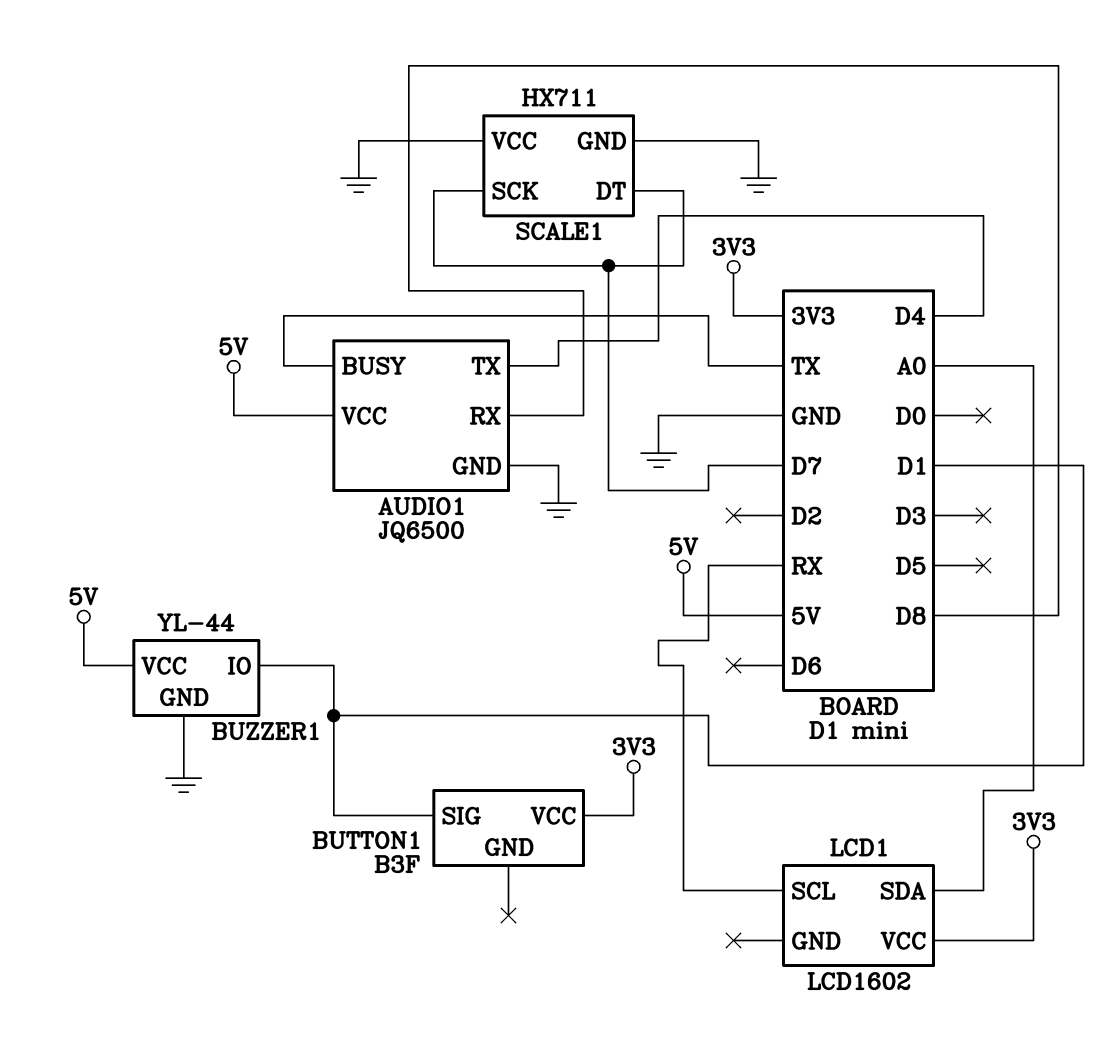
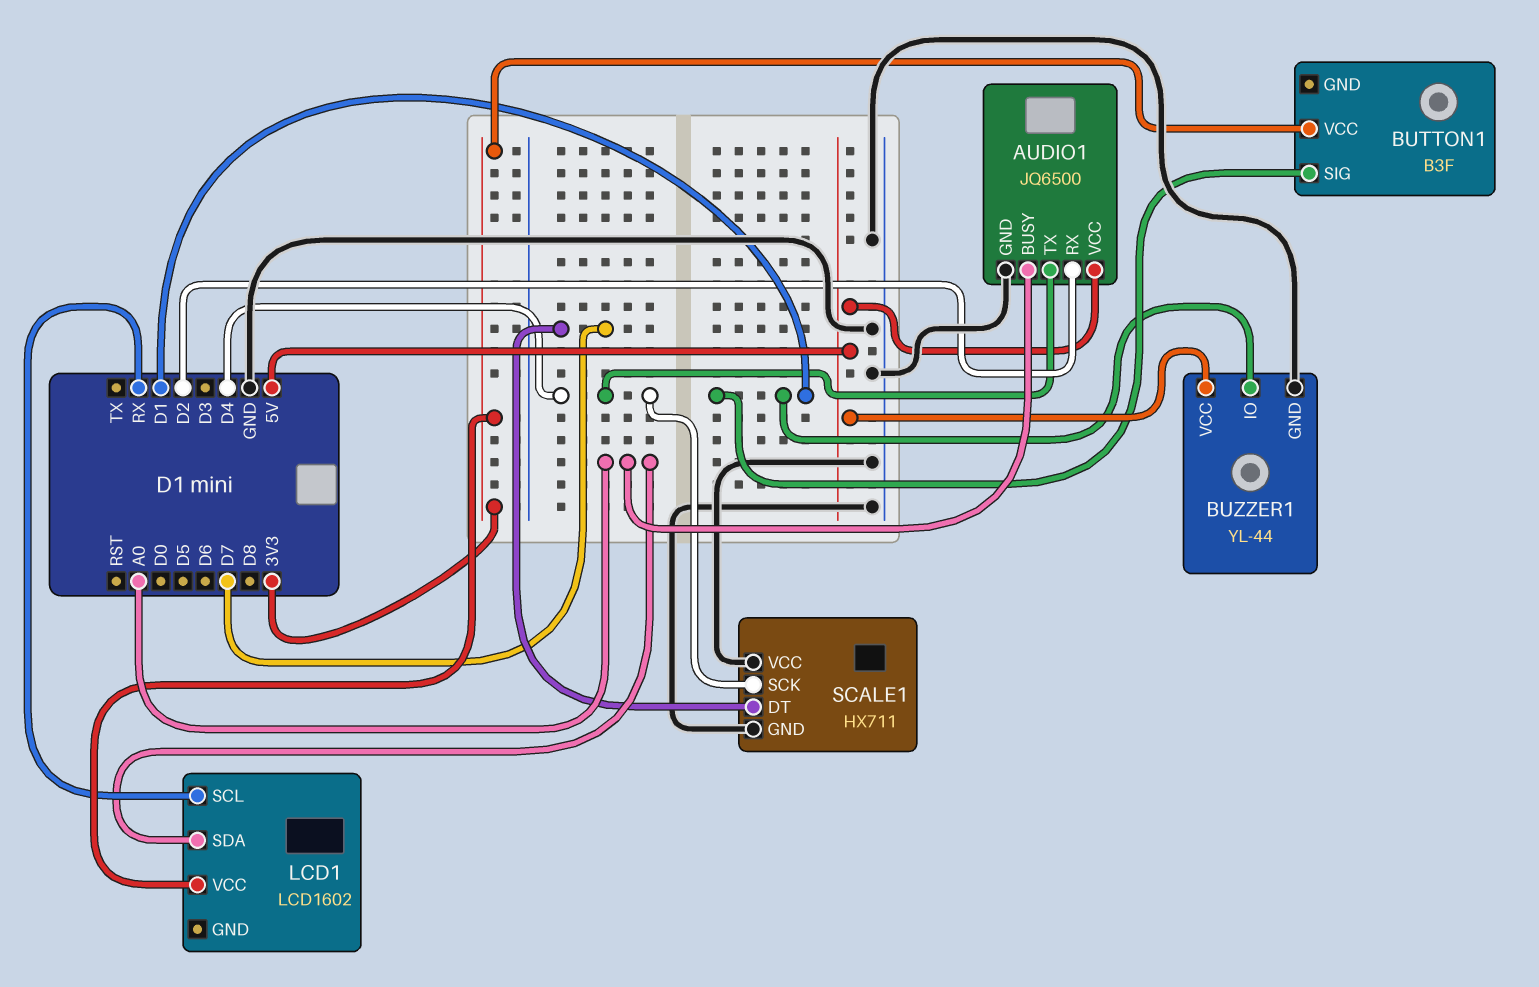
AUDIO1 pin BUSY: TX -> A0
AUDIO1 pin RX: D8 -> D2
SCALE1 pin SCK: D7 -> D4

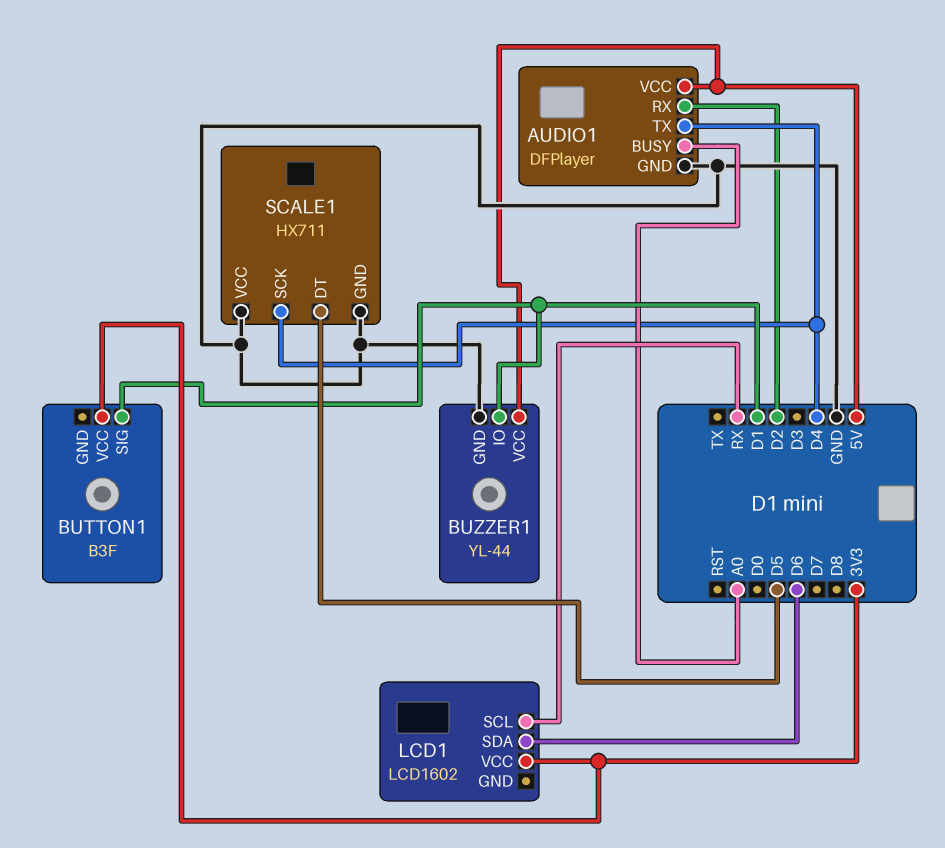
AUDIO1: JQ6500 -> DFPlayer
LCD1 pin SDA: A0 -> D6
SCALE1 pin DT: D7 -> D5

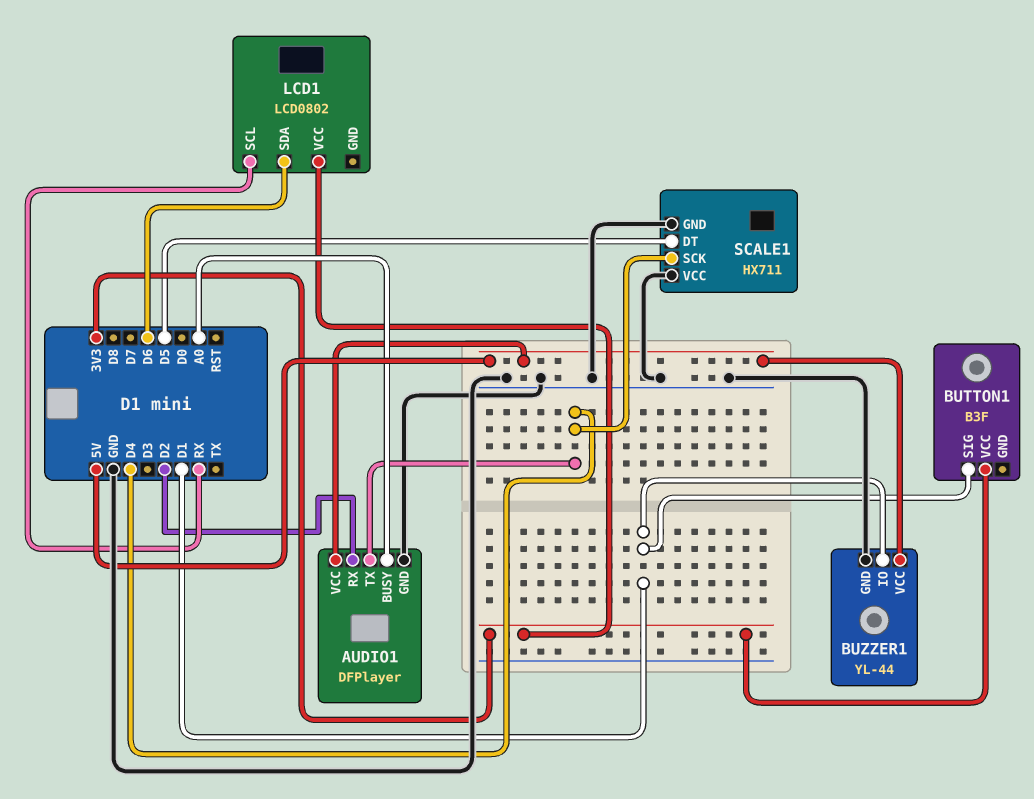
LCD1: LCD1602 -> LCD0802

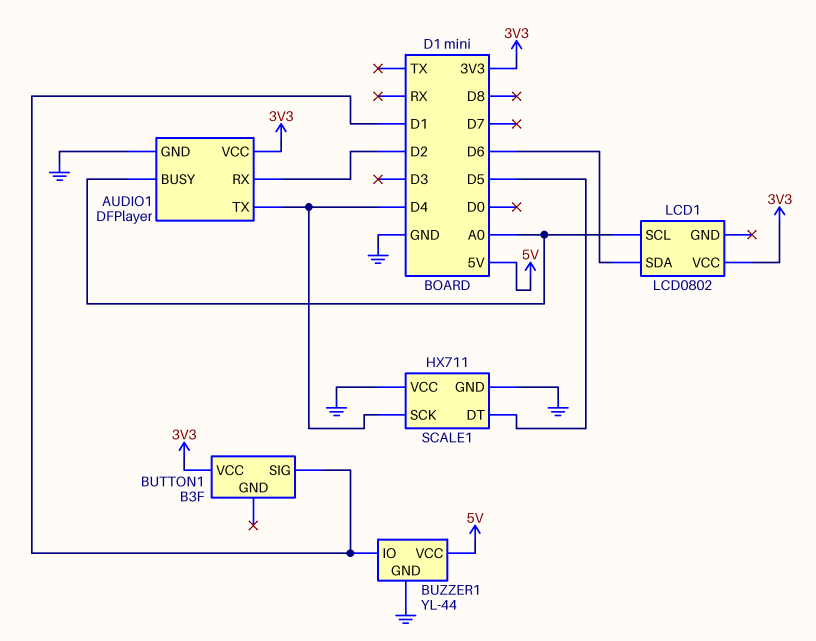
AUDIO1 pin VCC: 5V -> 3V3
LCD1 pin SCL: RX -> A0

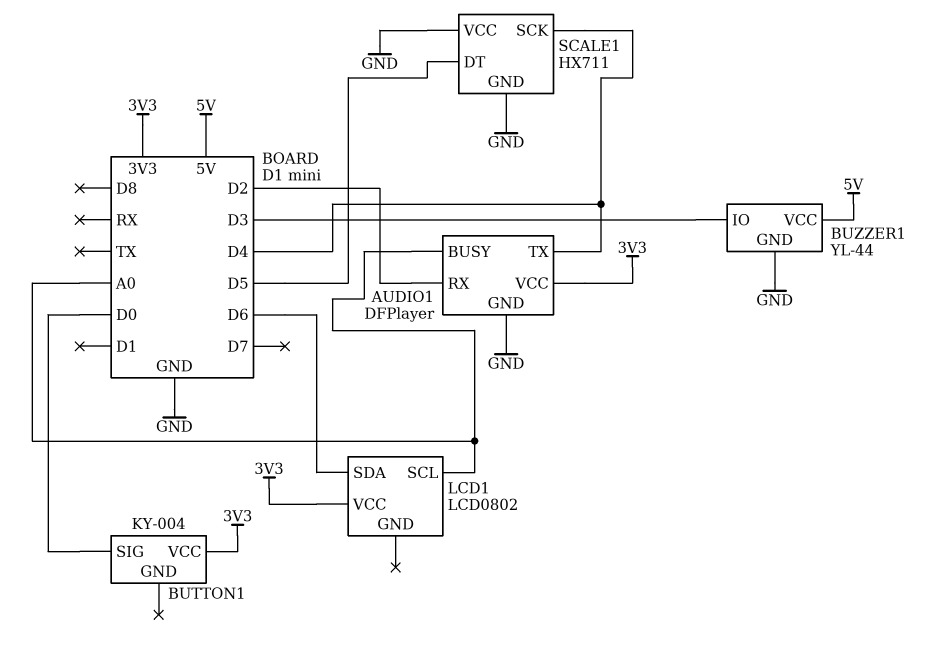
BUTTON1: B3F -> KY-004
BUTTON1 pin SIG: D1 -> D0
BUZZER1 pin IO: D1 -> D3

